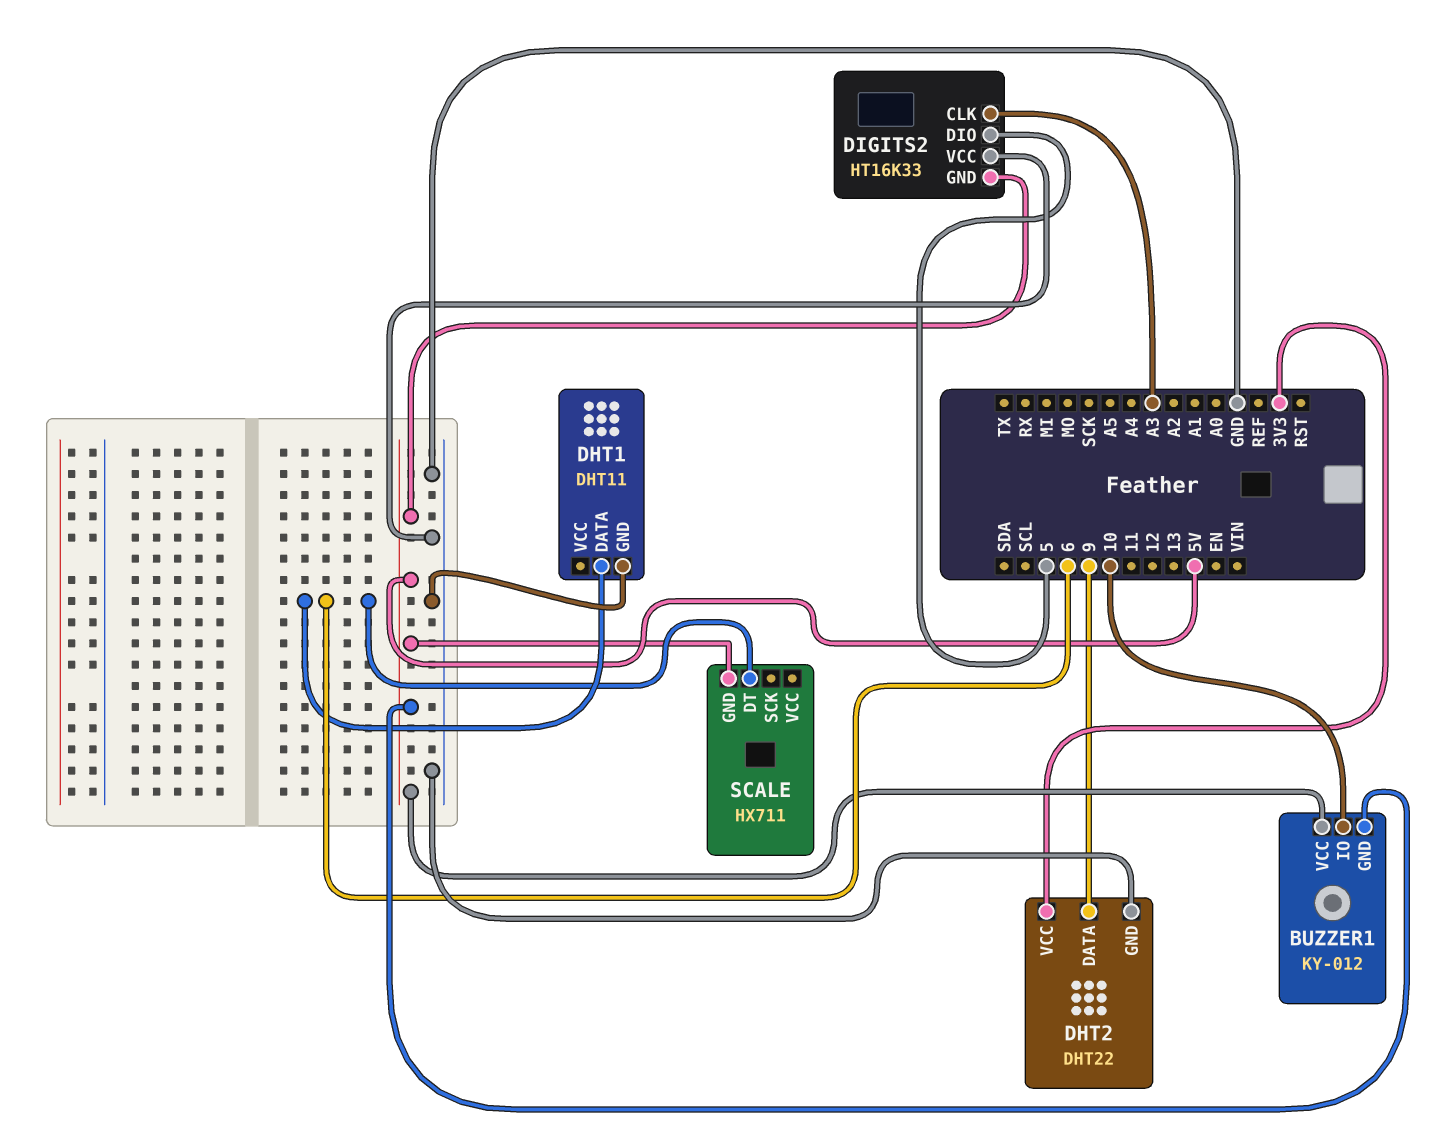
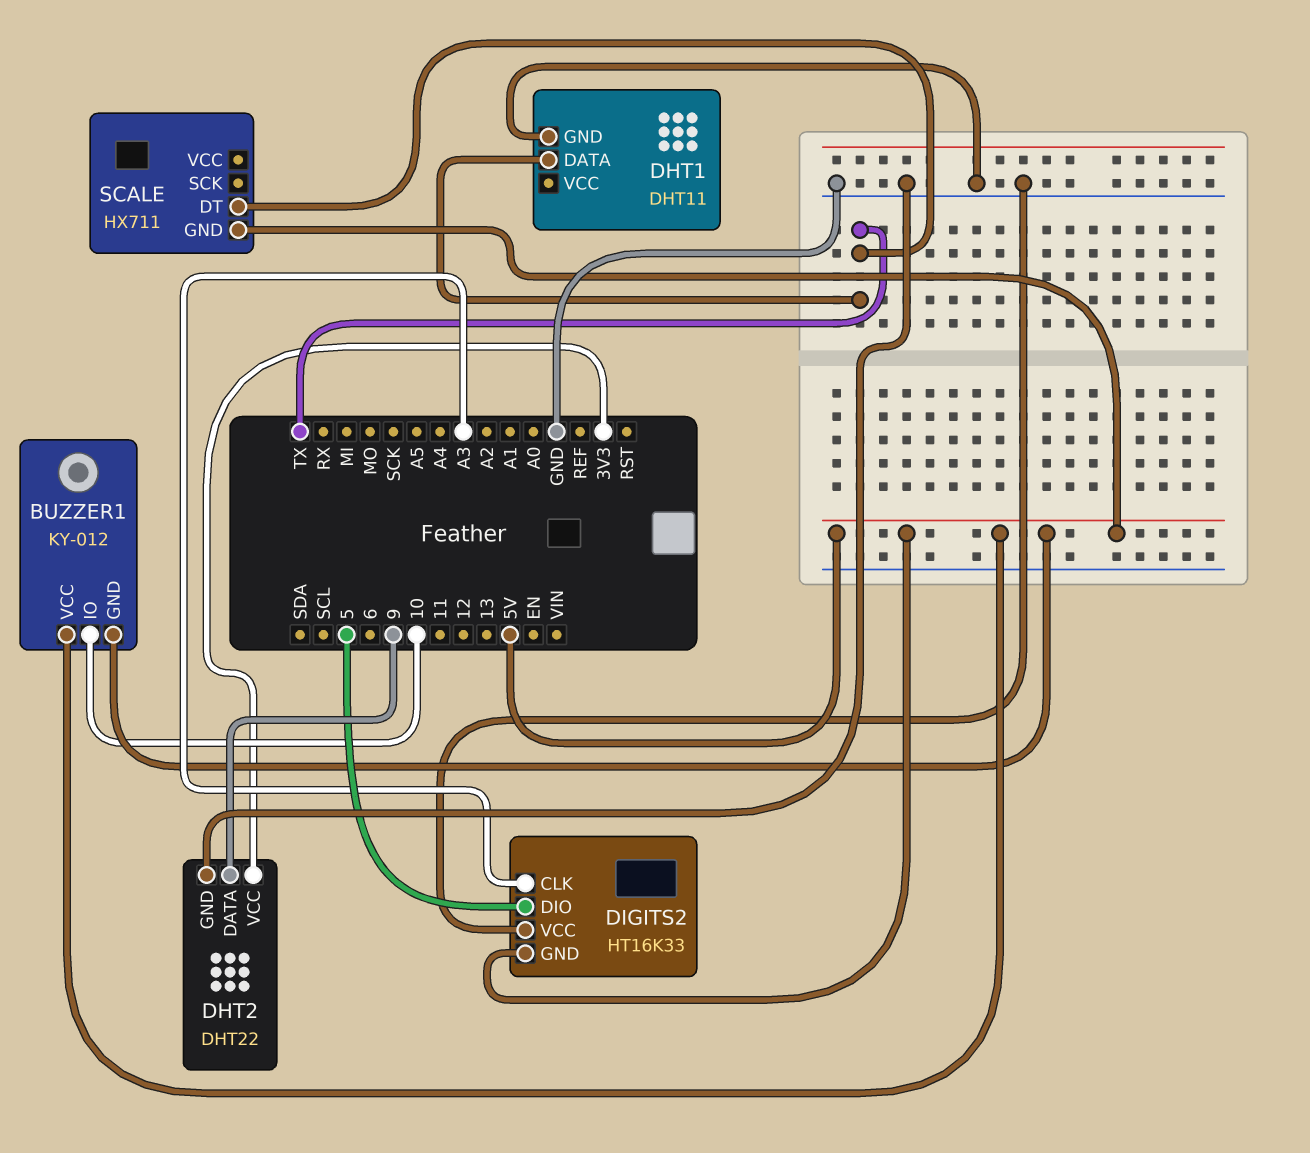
DHT1 pin DATA: 6 -> TX
SCALE pin DT: 6 -> TX

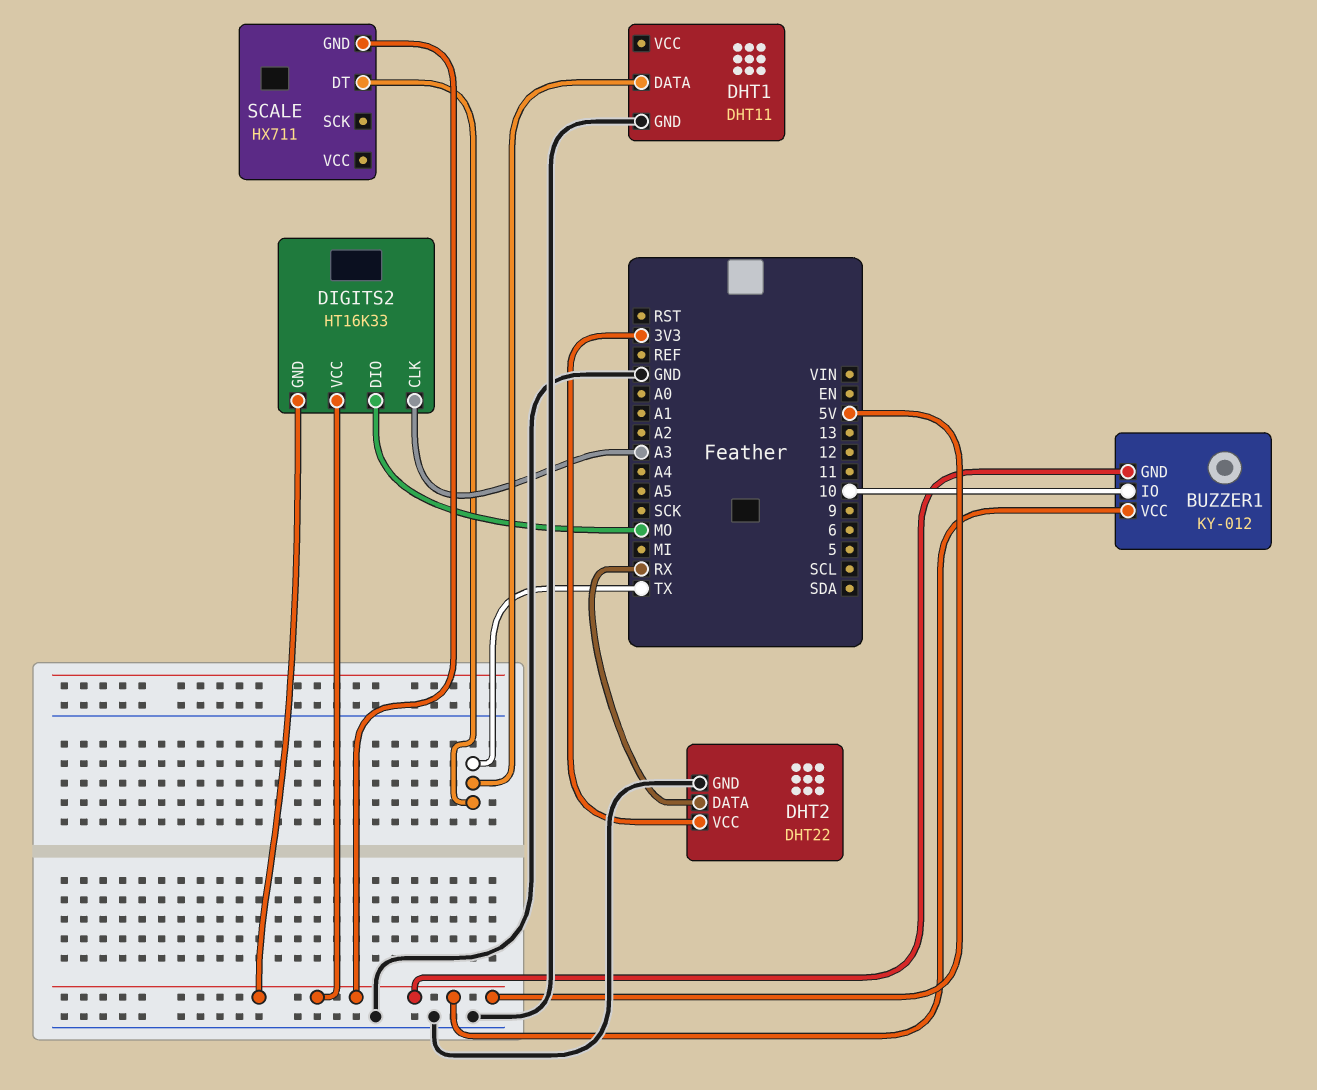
DHT2 pin DATA: 9 -> RX
DIGITS2 pin DIO: 5 -> MO
DIGITS2 pin VCC: GND -> 5V

